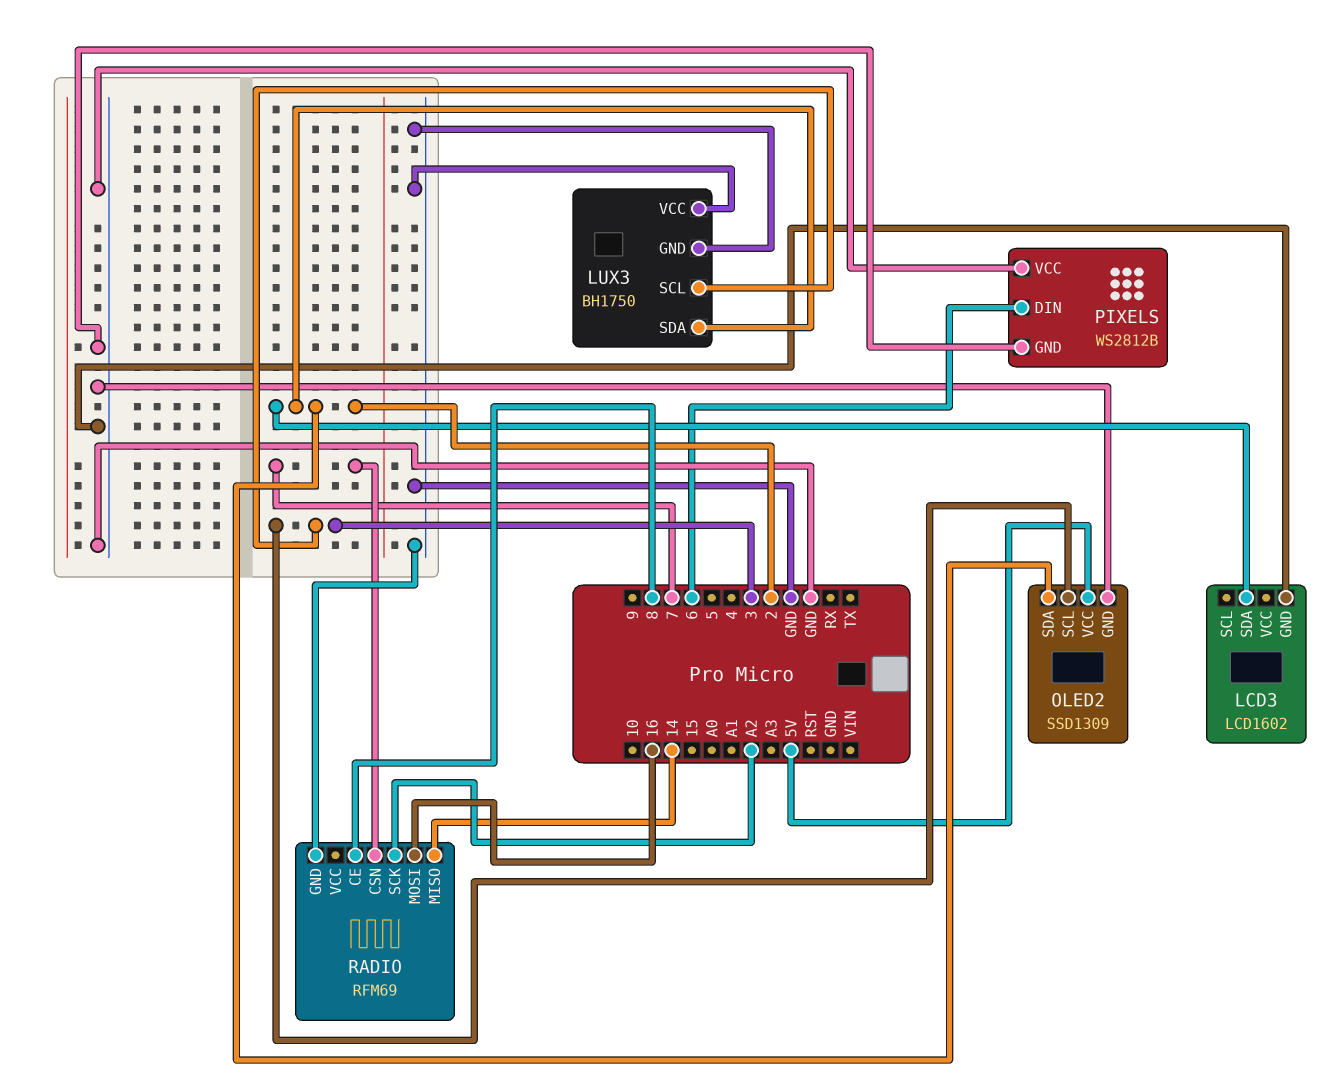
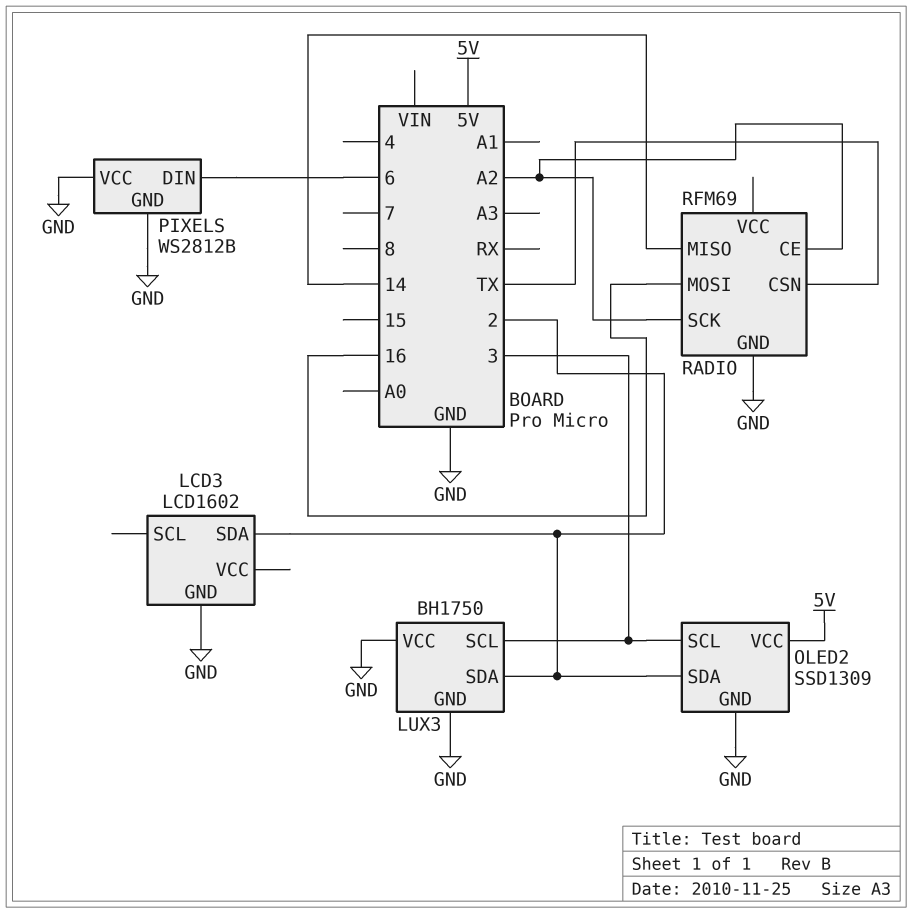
RADIO pin CE: 8 -> A2
RADIO pin CSN: 7 -> TX

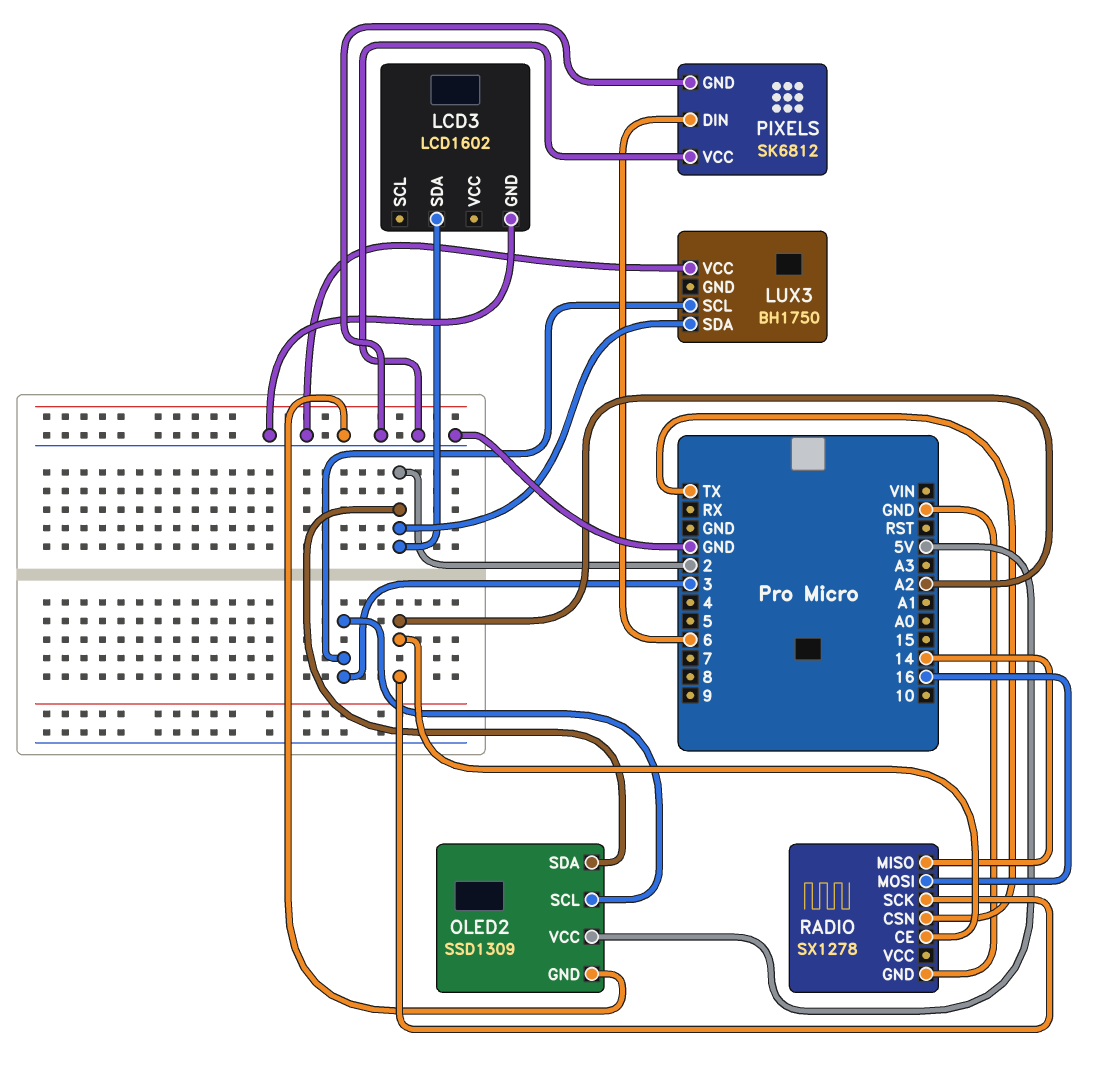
LUX3 pin GND: GND -> none
PIXELS: WS2812B -> SK6812
RADIO: RFM69 -> SX1278

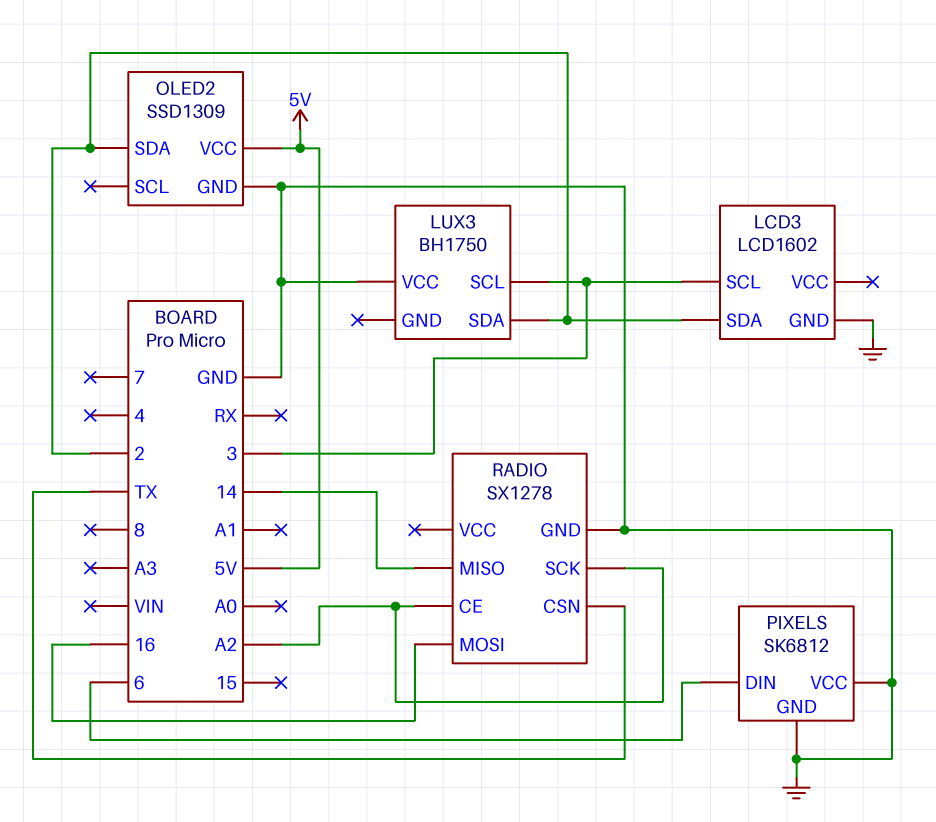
LCD3 pin SCL: none -> 3
OLED2 pin SCL: 3 -> none

